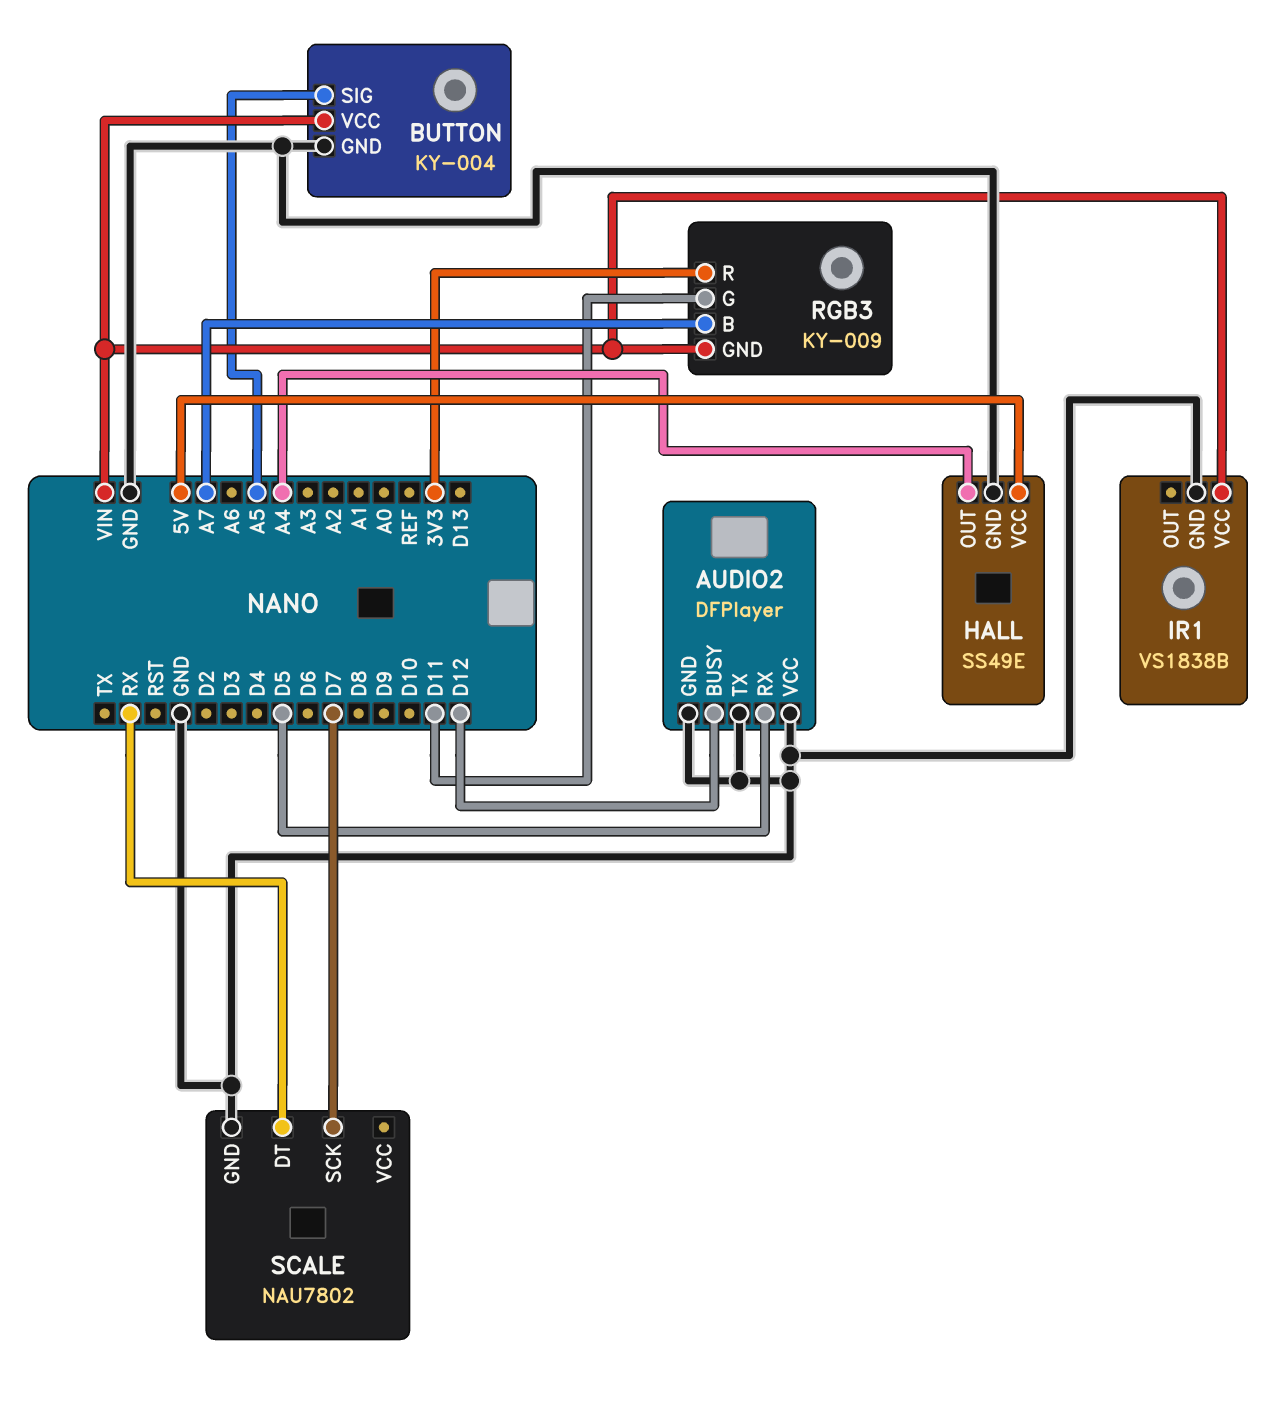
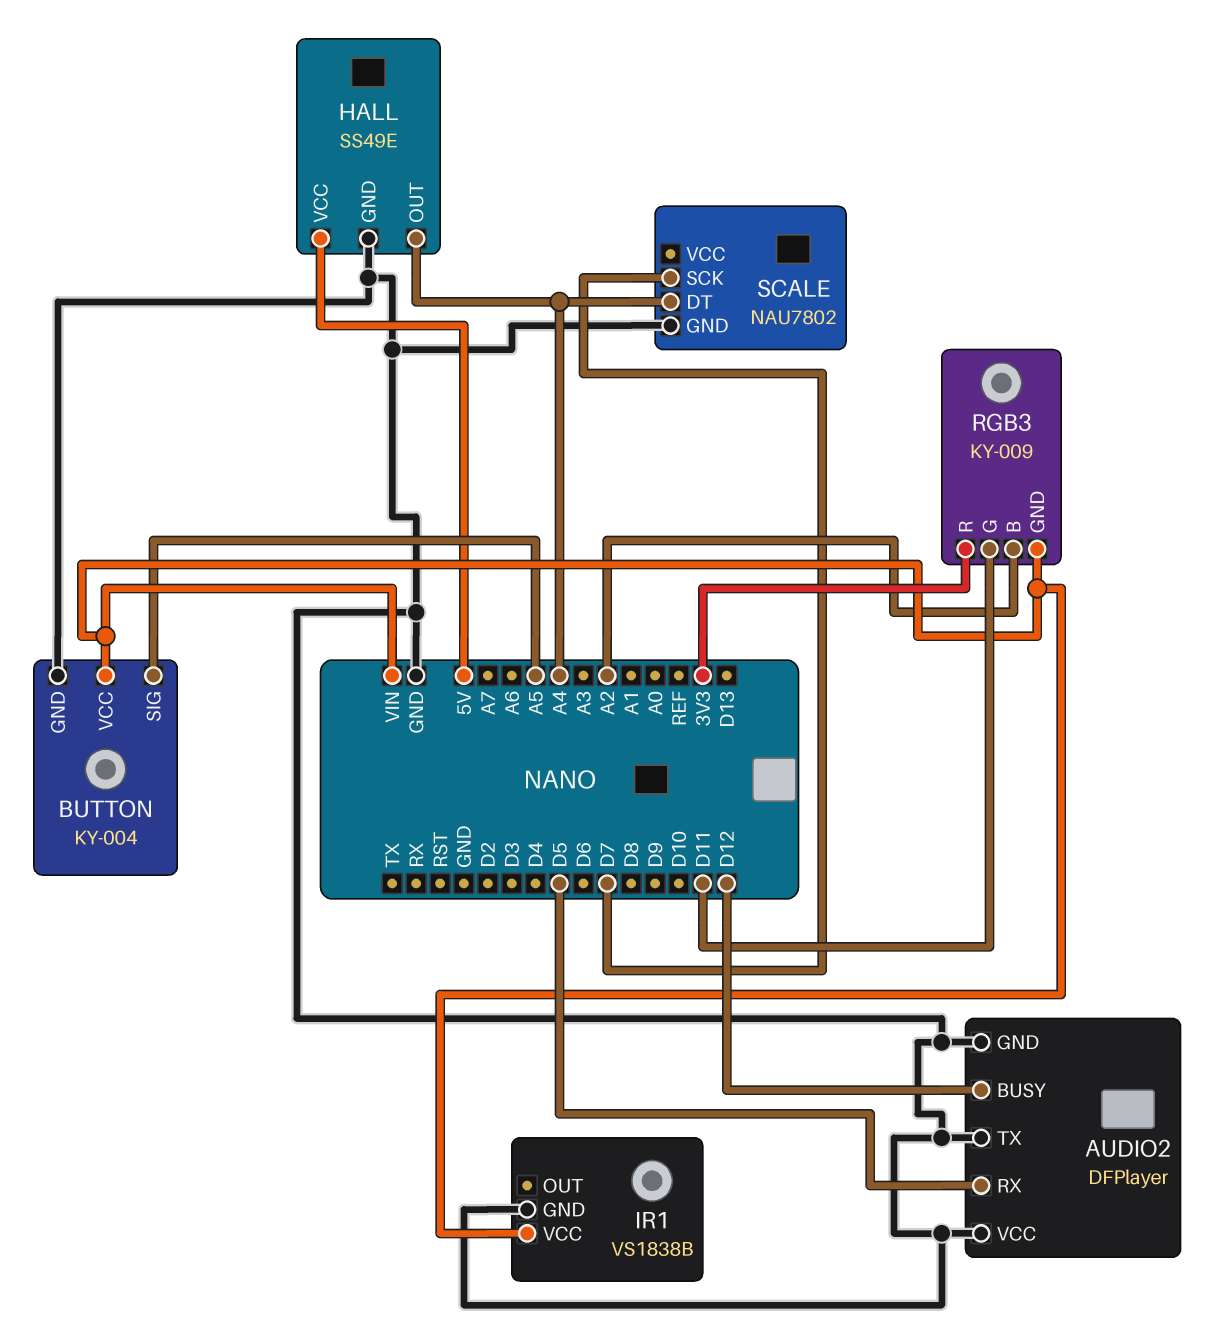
RGB3 pin B: A7 -> A2
SCALE pin DT: RX -> A4

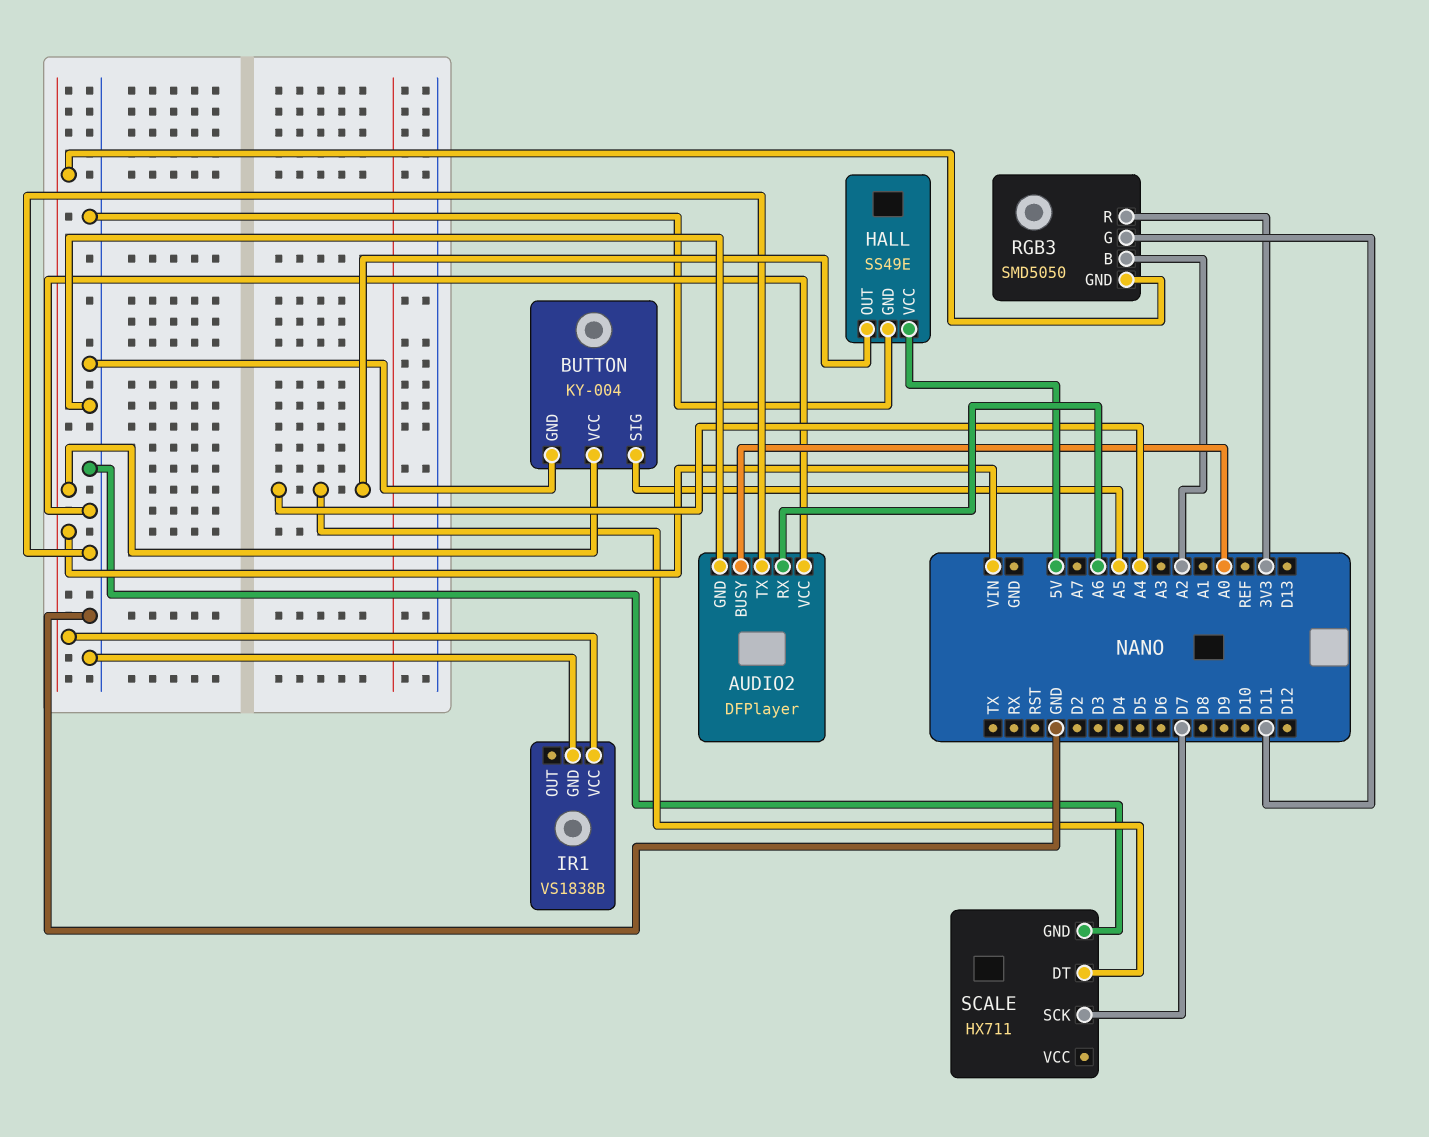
AUDIO2 pin BUSY: D12 -> A0
AUDIO2 pin RX: D5 -> A6
RGB3: KY-009 -> SMD5050
SCALE: NAU7802 -> HX711

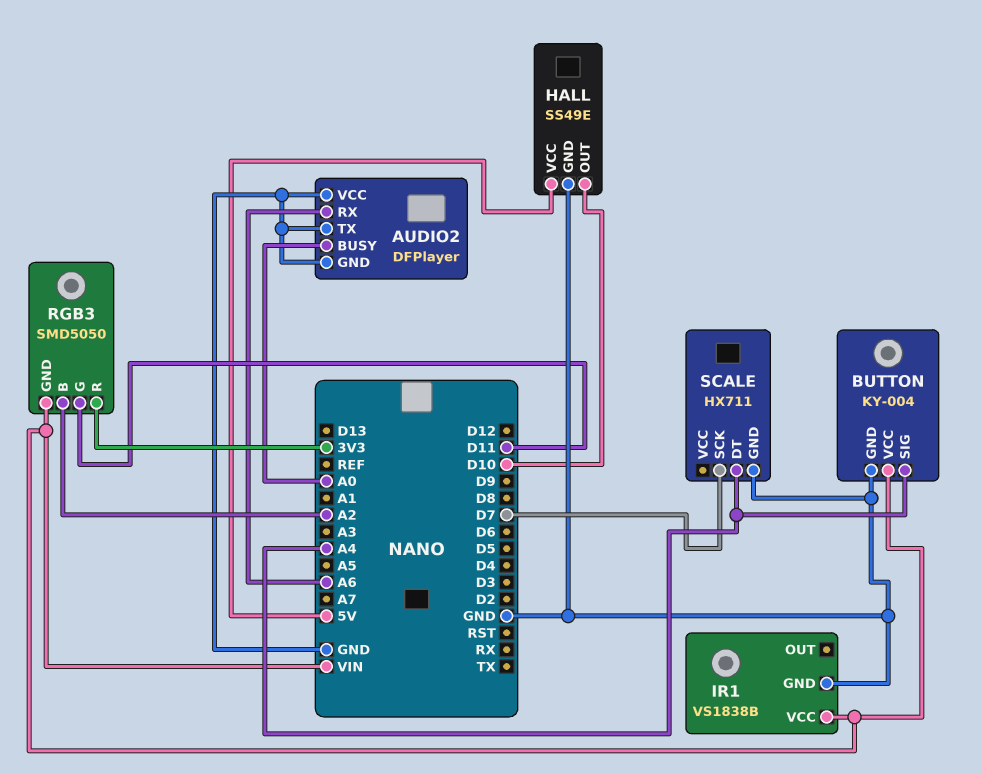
BUTTON pin SIG: A5 -> A4
HALL pin OUT: A4 -> D10

